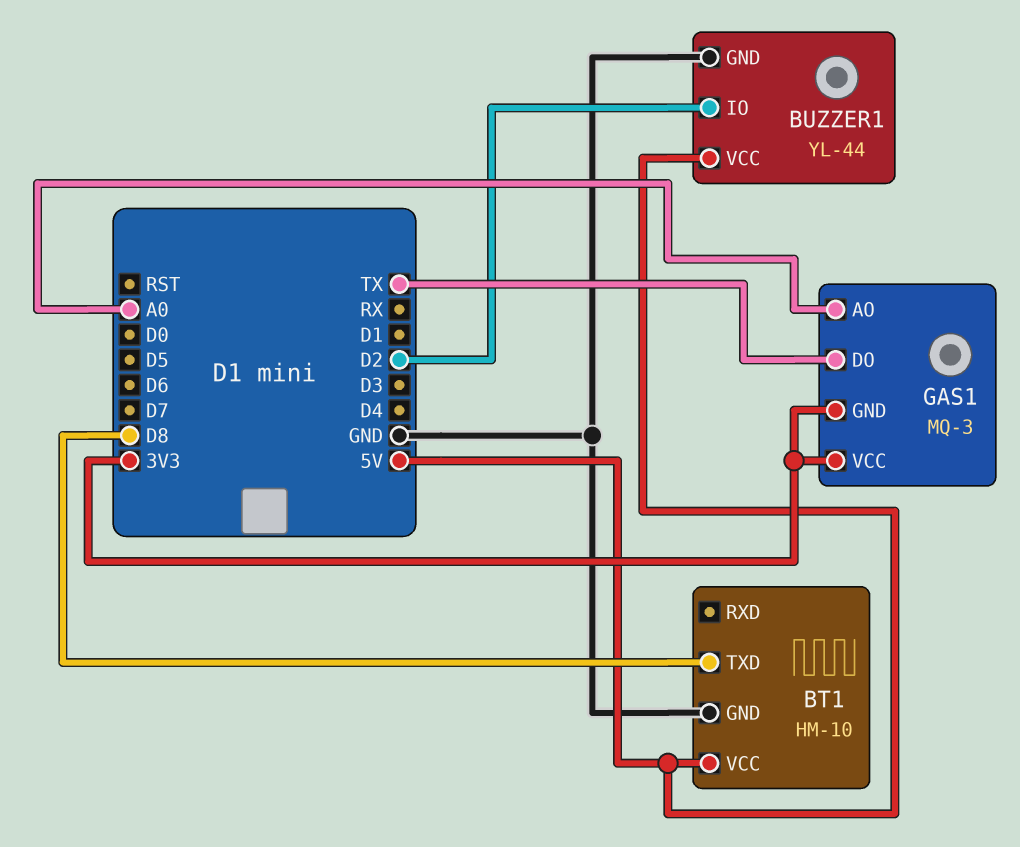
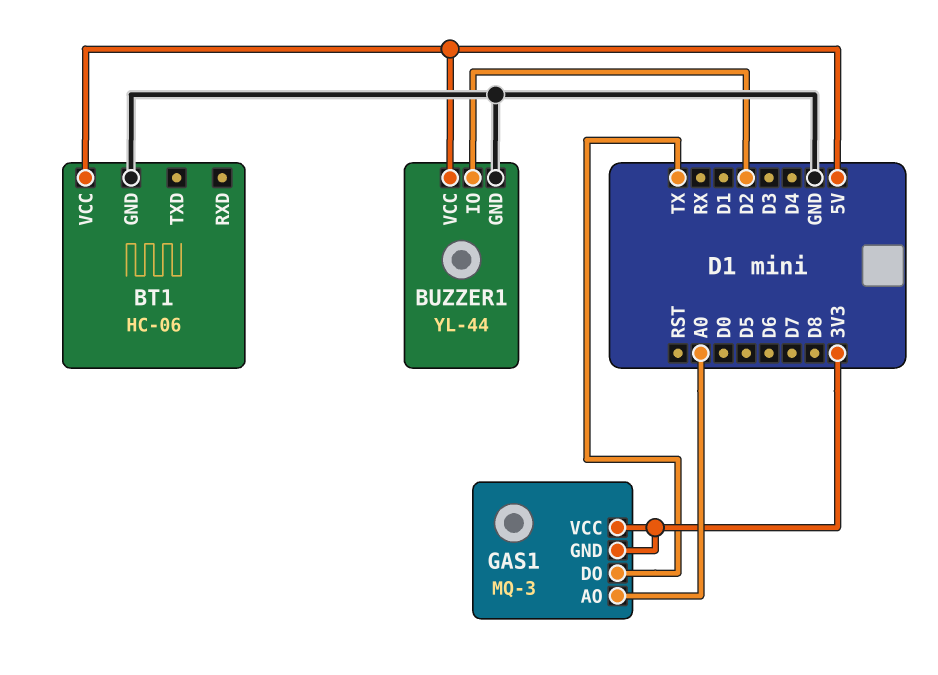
BT1: HM-10 -> HC-06
BT1 pin TXD: D8 -> none

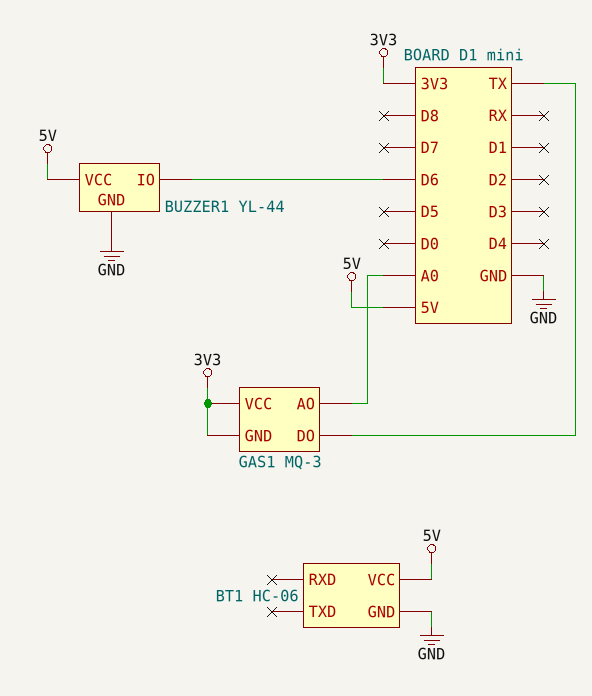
BUZZER1 pin IO: D2 -> D6

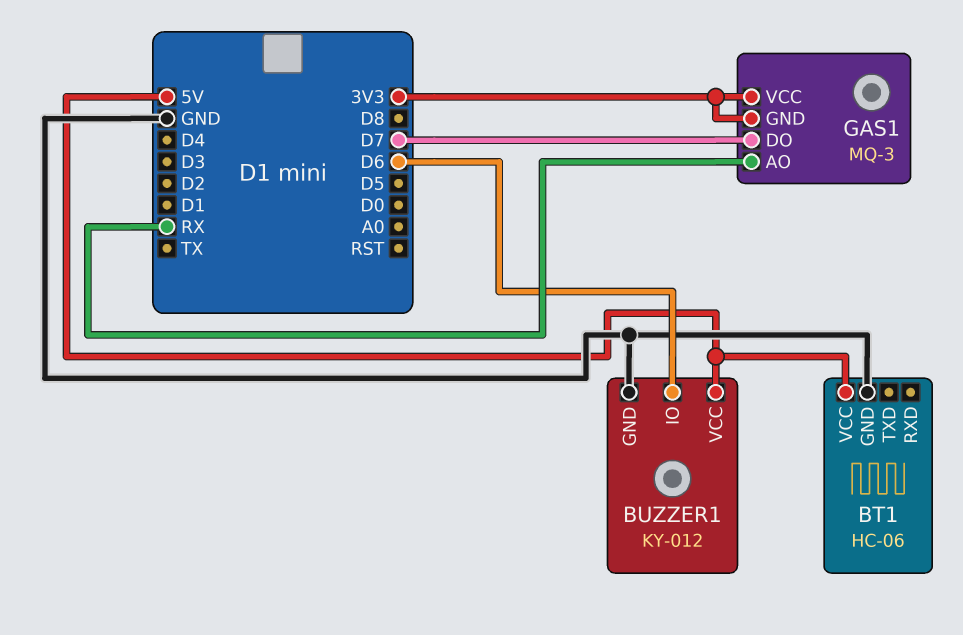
BUZZER1: YL-44 -> KY-012
GAS1 pin AO: A0 -> RX
GAS1 pin DO: TX -> D7

